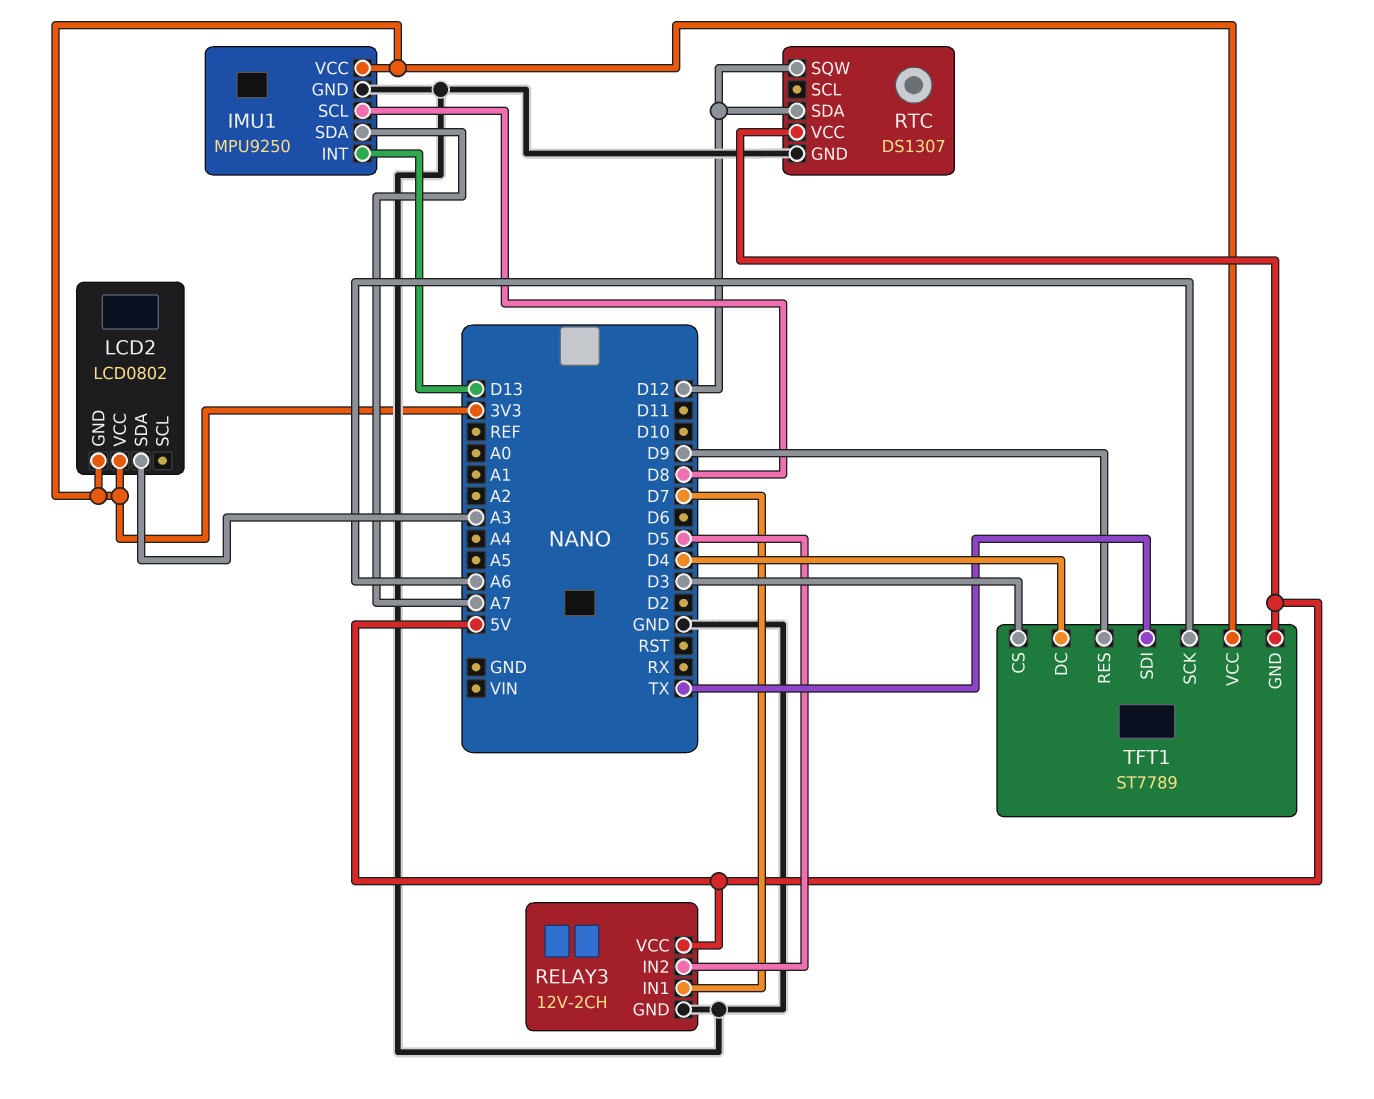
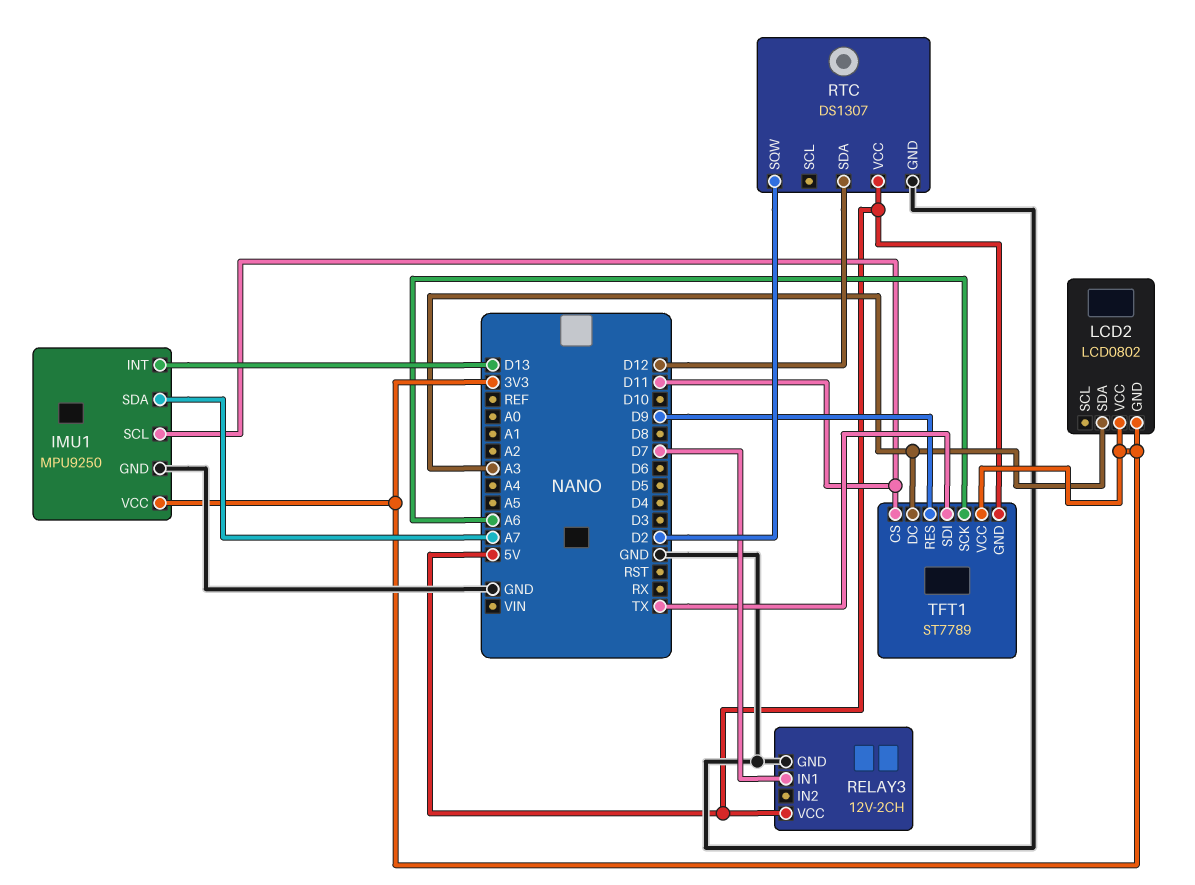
IMU1 pin SCL: D8 -> D11
RELAY3 pin IN2: D5 -> none
RTC pin SQW: D12 -> D2
TFT1 pin CS: D3 -> D11
TFT1 pin DC: D4 -> A3

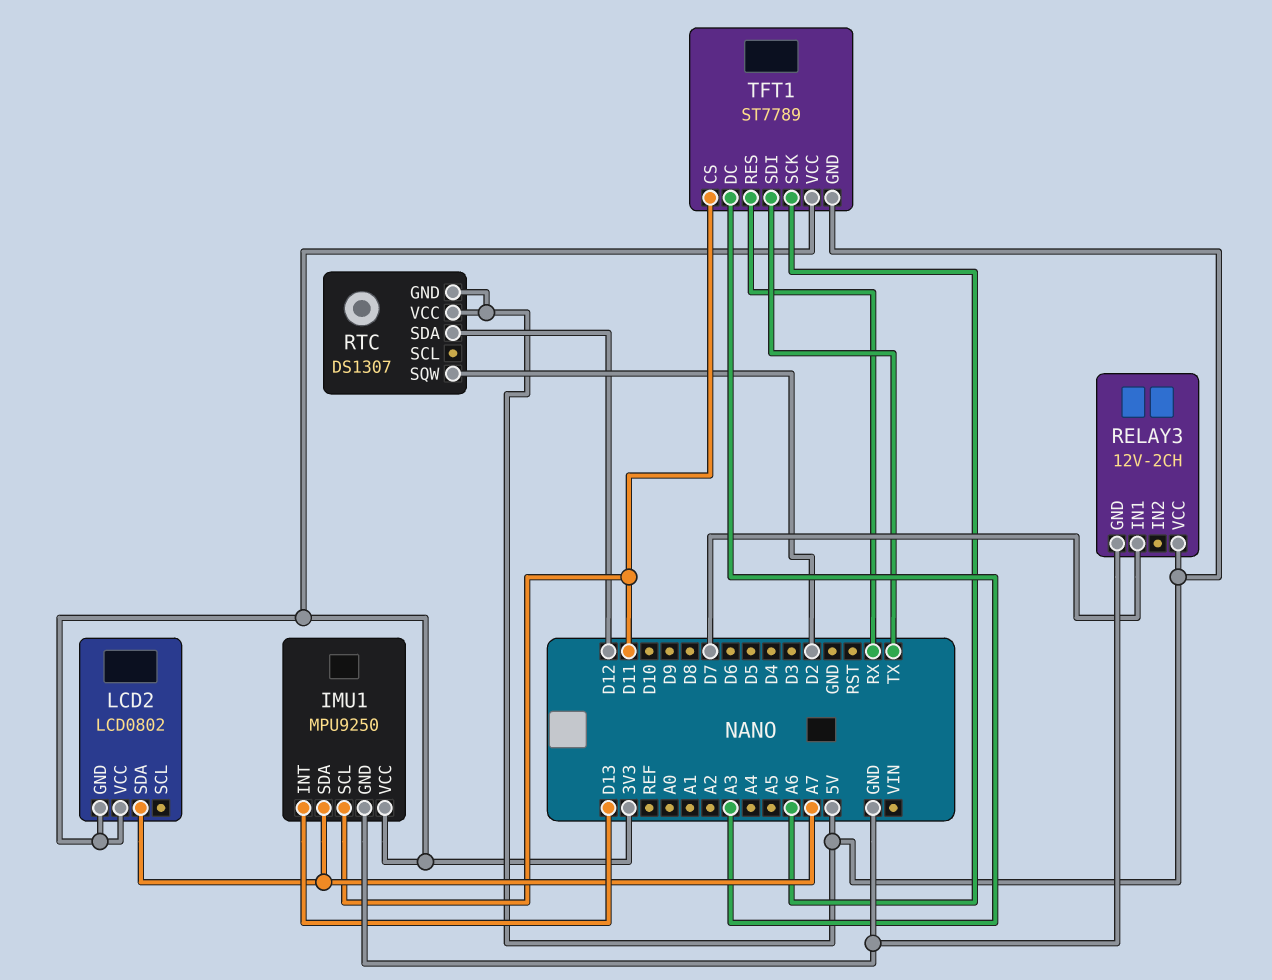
LCD2 pin SDA: A3 -> A7
RTC pin GND: GND -> 5V
TFT1 pin RES: D9 -> RX

